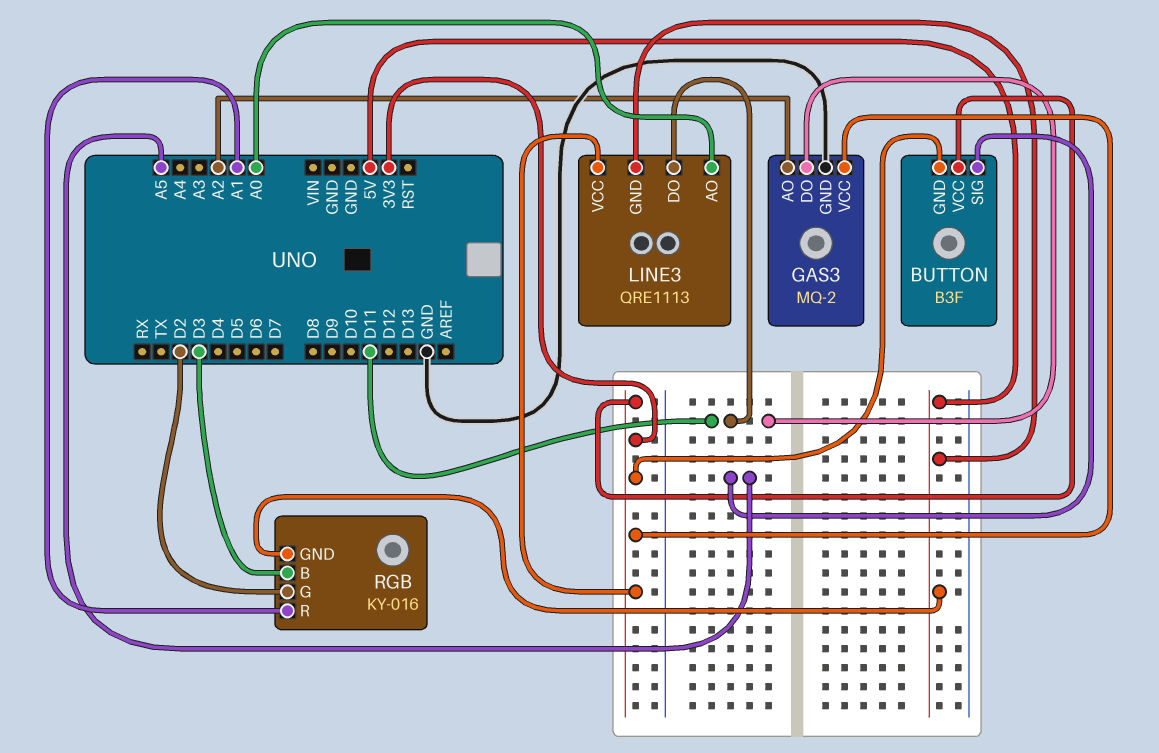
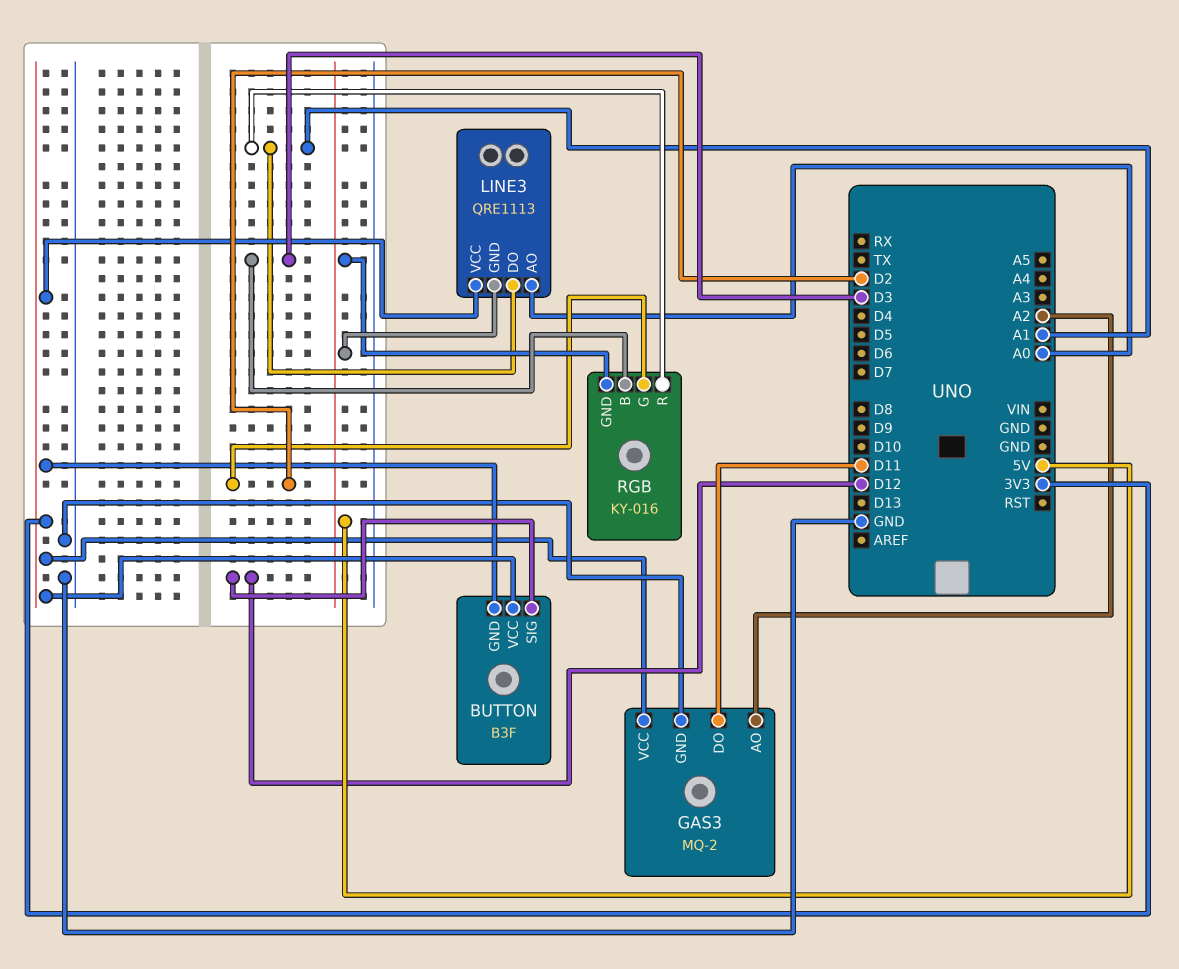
BUTTON pin SIG: A5 -> D12
LINE3 pin DO: D11 -> A1

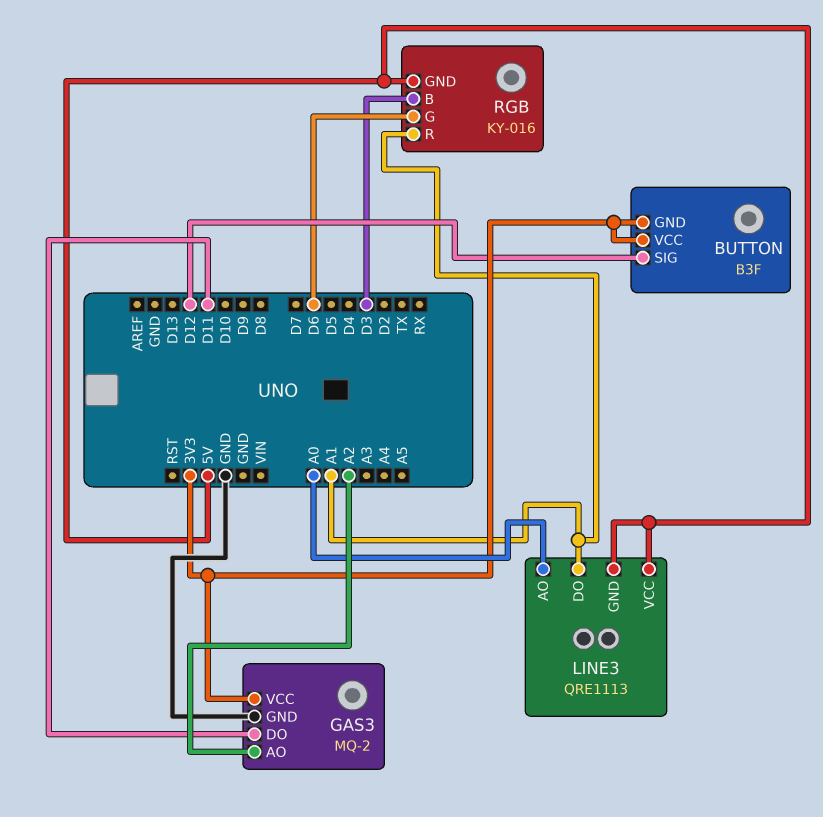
LINE3 pin VCC: 3V3 -> 5V
RGB pin G: D2 -> D6

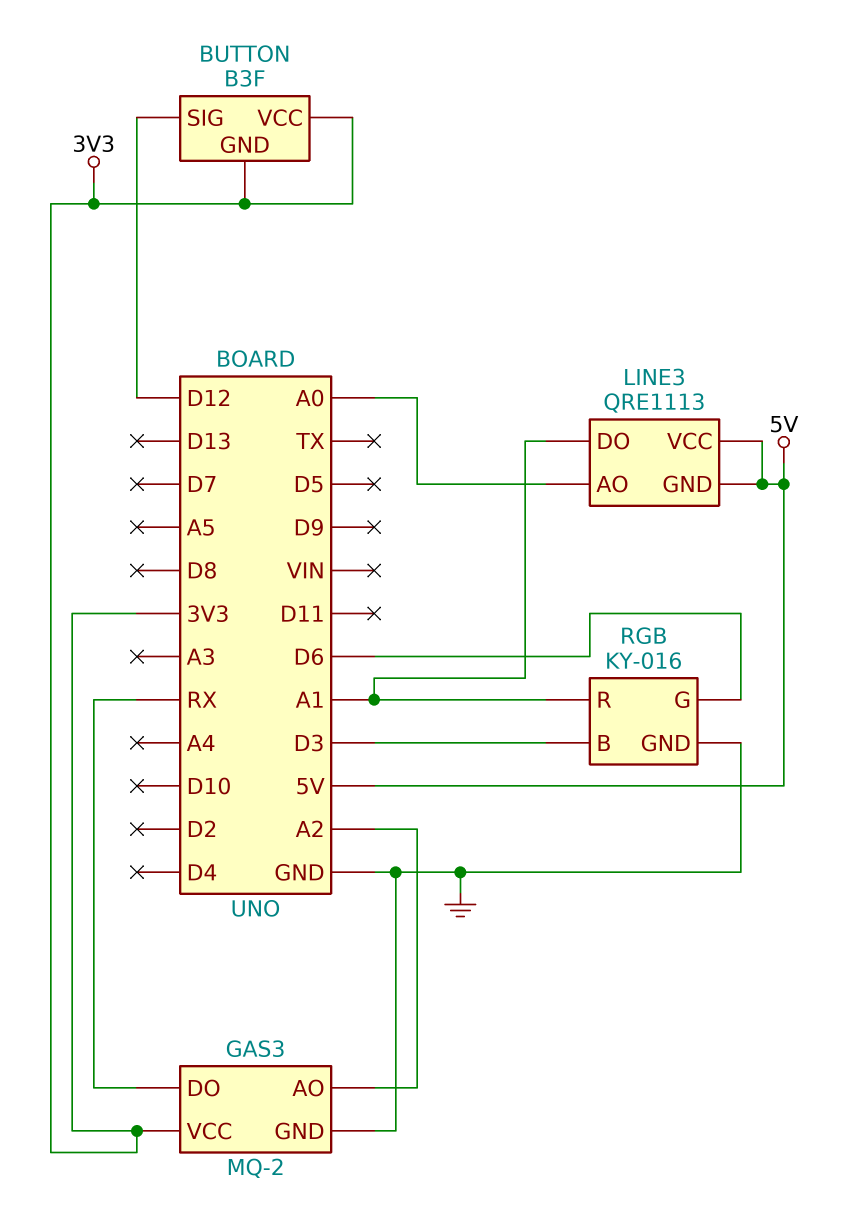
GAS3 pin DO: D11 -> RX
RGB pin GND: 5V -> GND

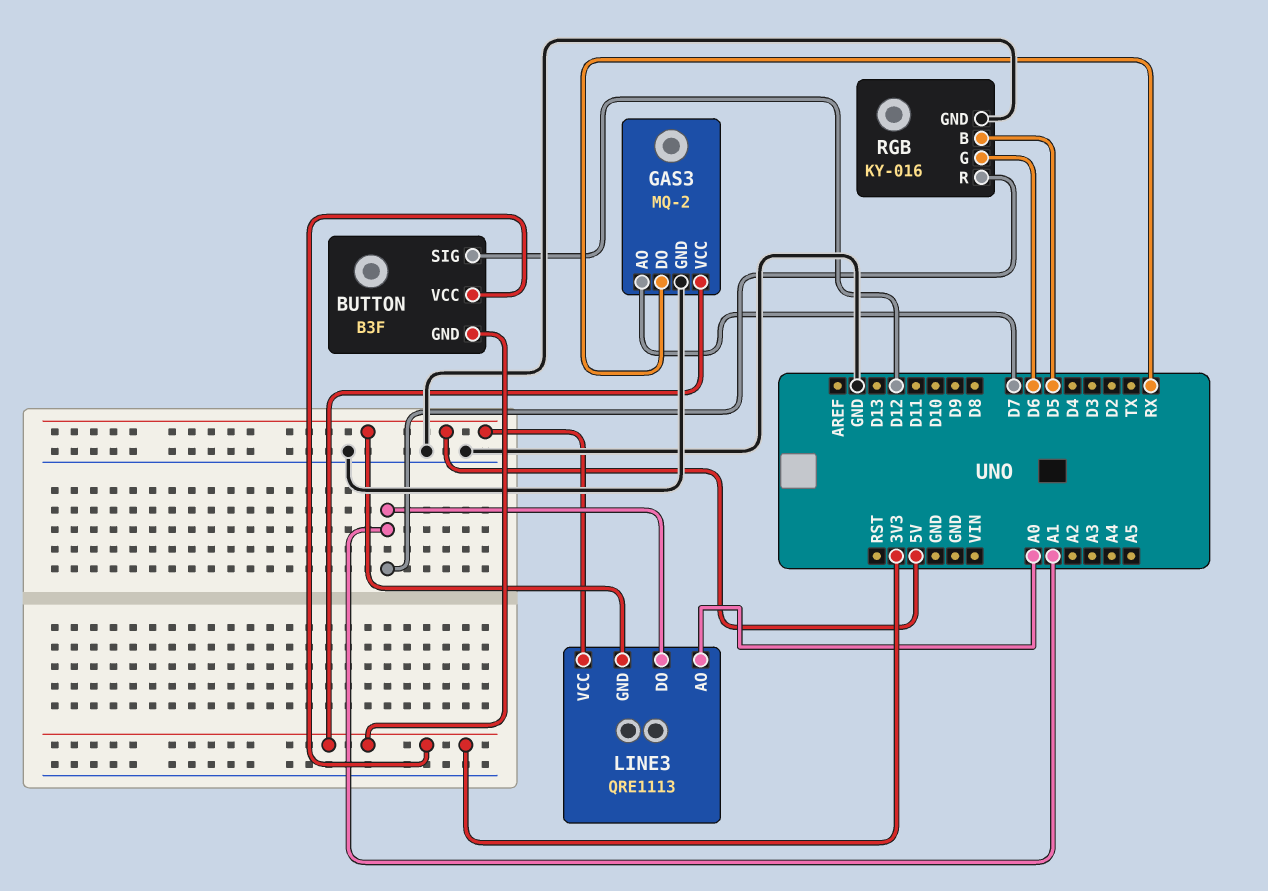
GAS3 pin AO: A2 -> D7
RGB pin B: D3 -> D5

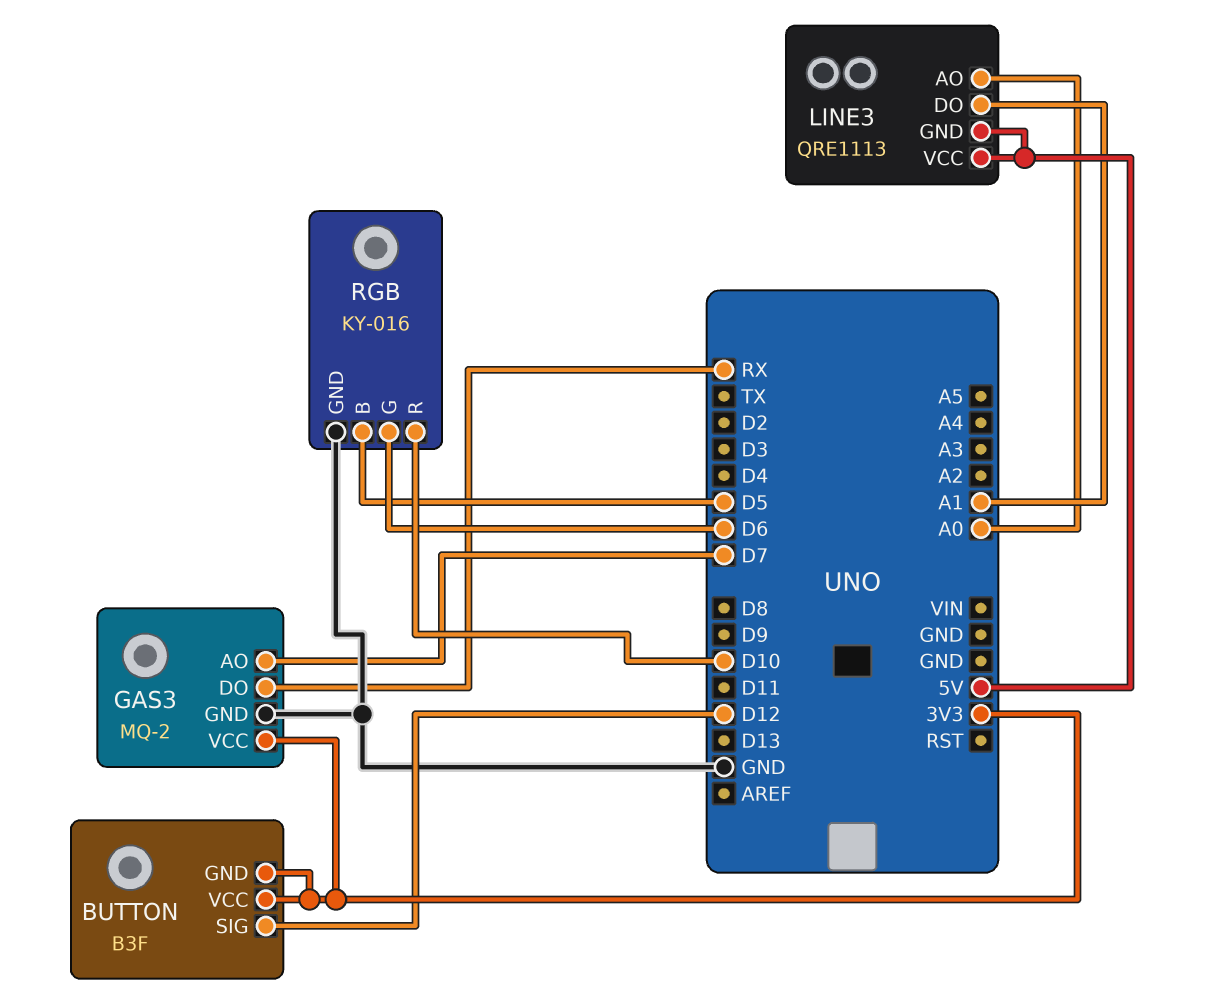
RGB pin R: A1 -> D10

